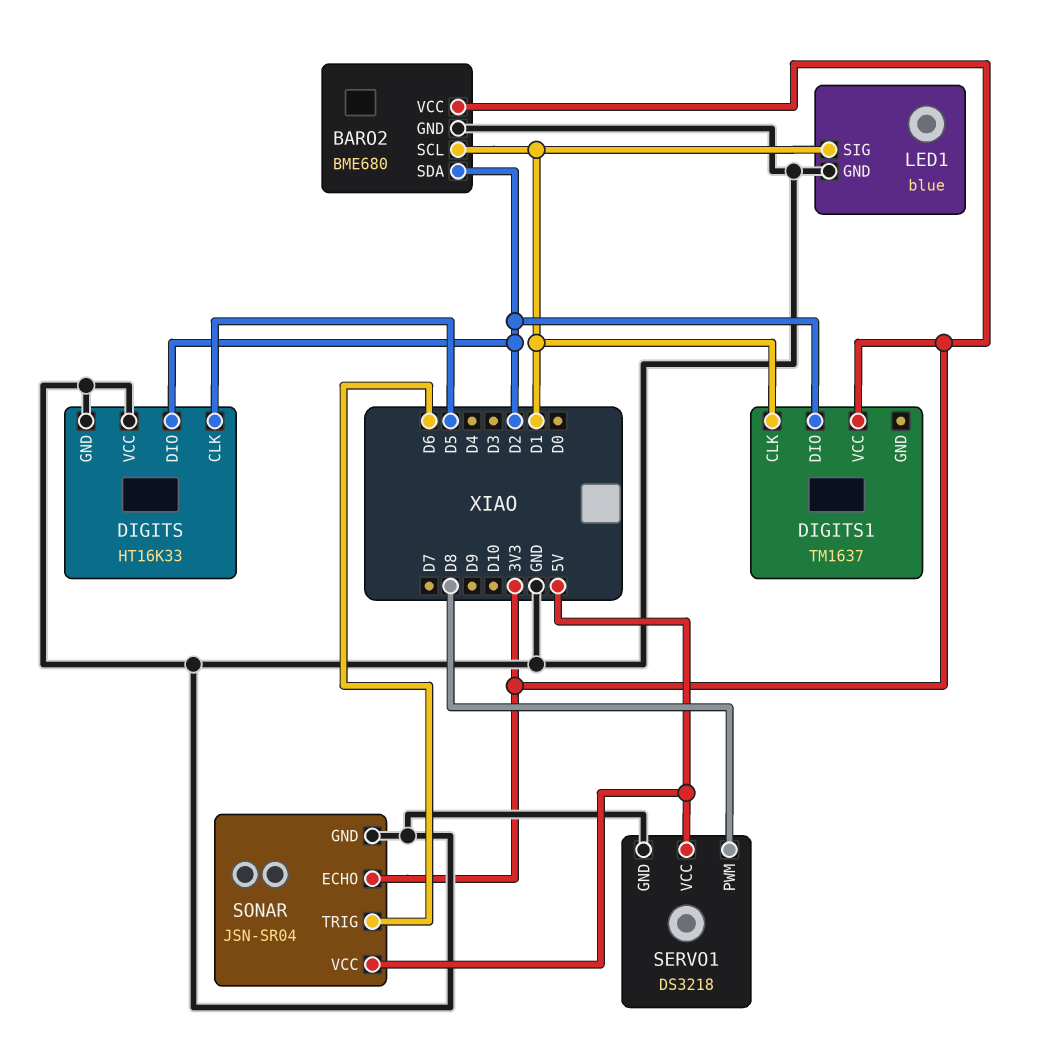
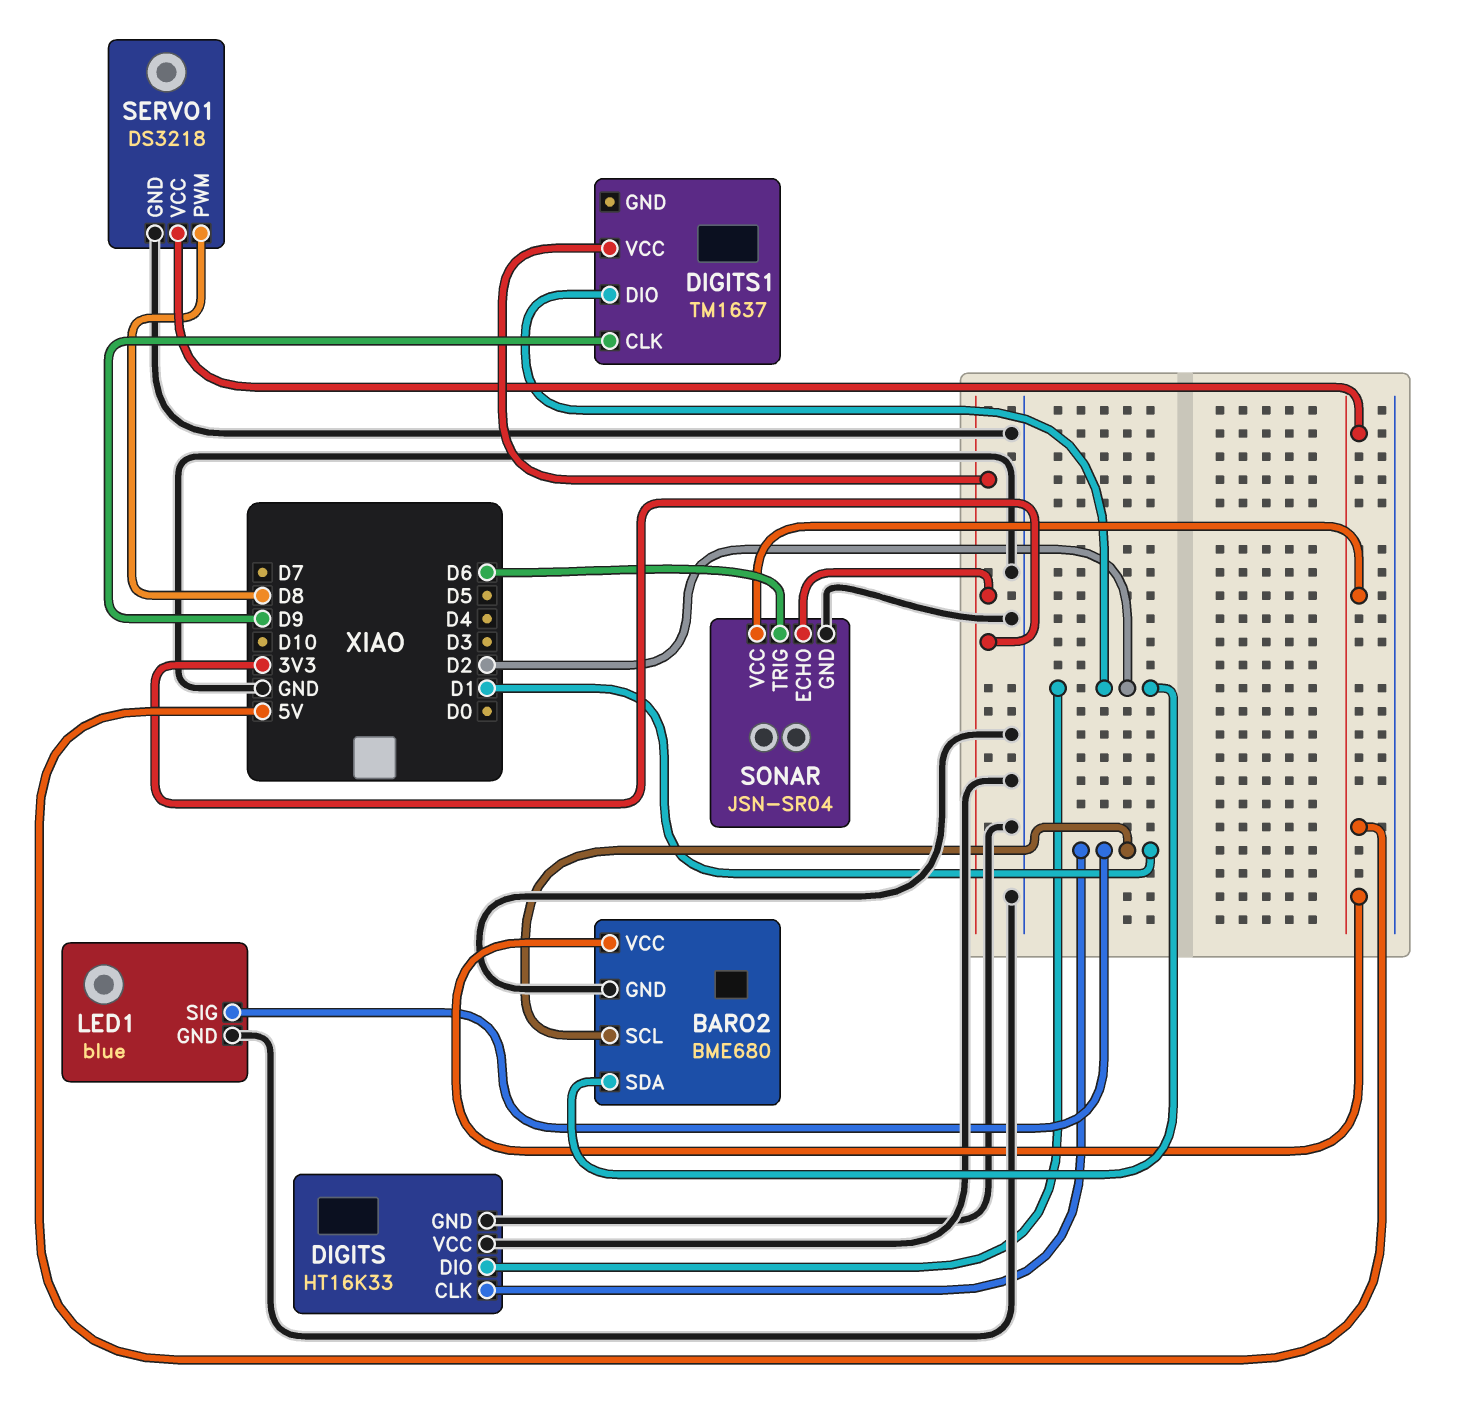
BARO2 pin VCC: 3V3 -> 5V
DIGITS pin CLK: D5 -> D1
DIGITS1 pin CLK: D1 -> D9

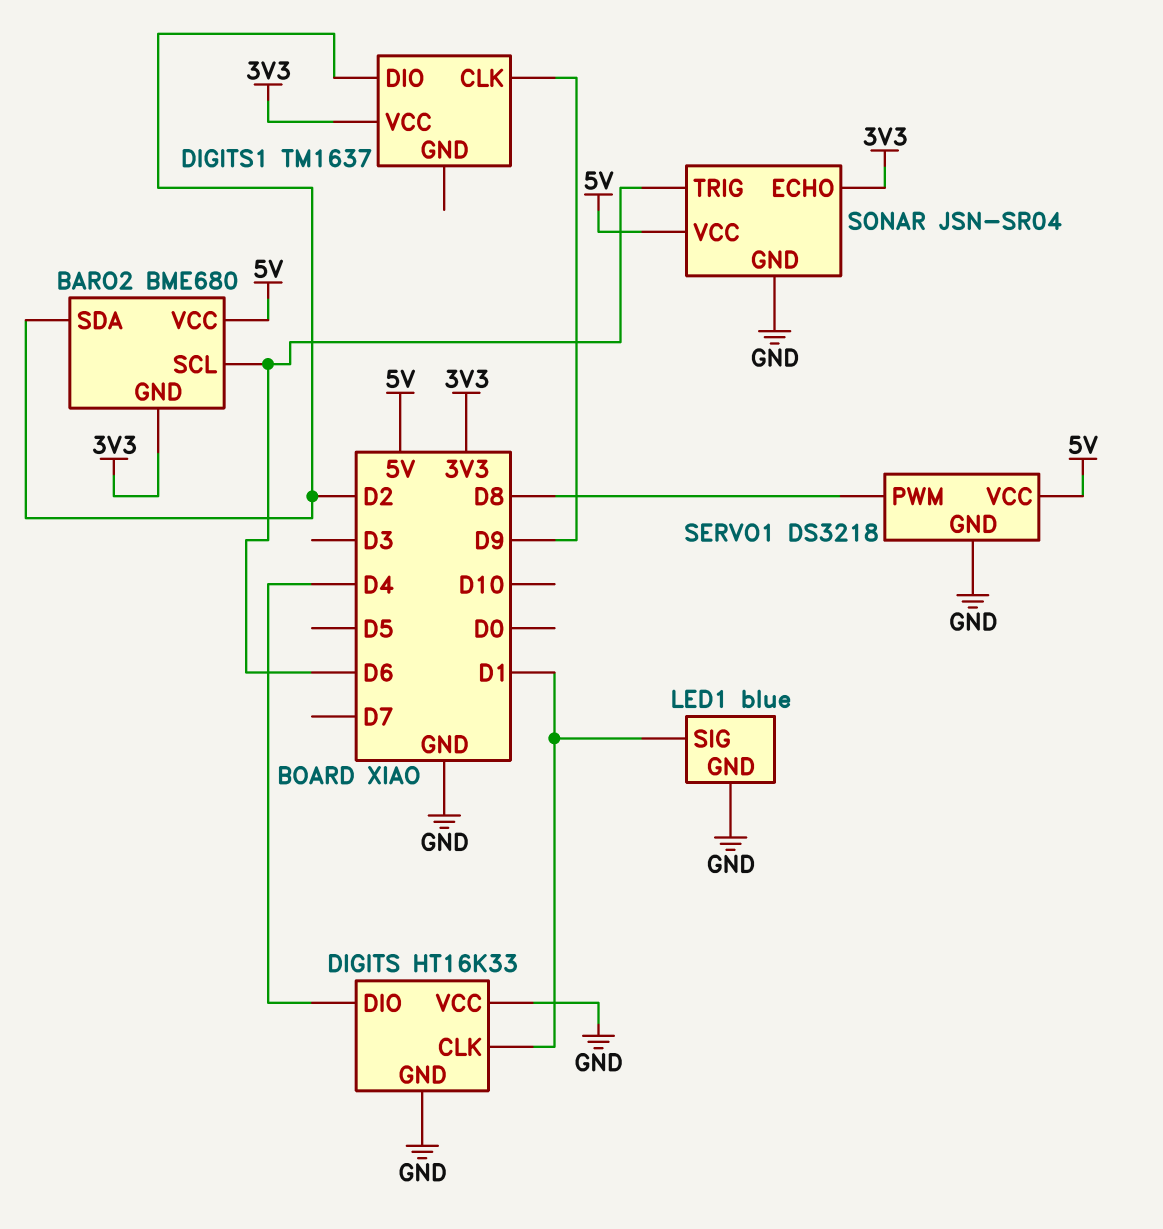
BARO2 pin GND: GND -> 3V3
BARO2 pin SCL: D1 -> D6
DIGITS pin DIO: D2 -> D4

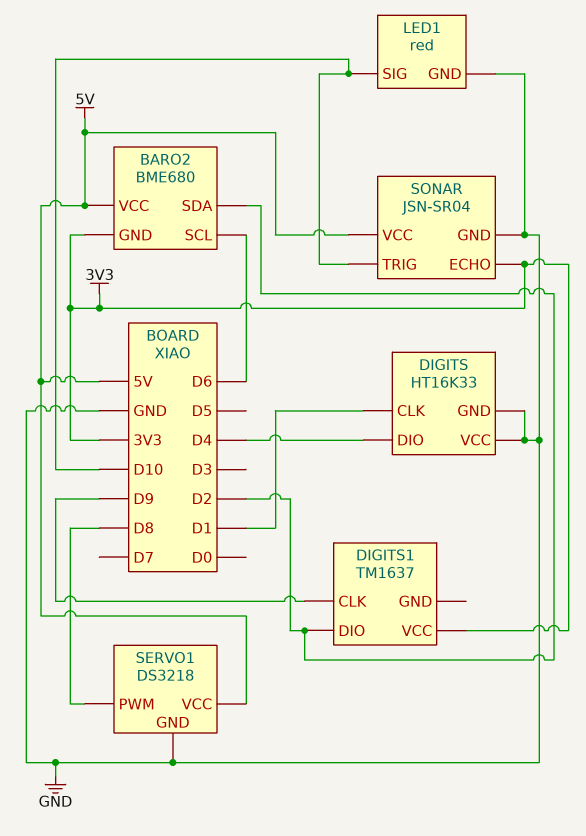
LED1: blue -> red
LED1 pin SIG: D1 -> D10
SONAR pin TRIG: D6 -> D10

